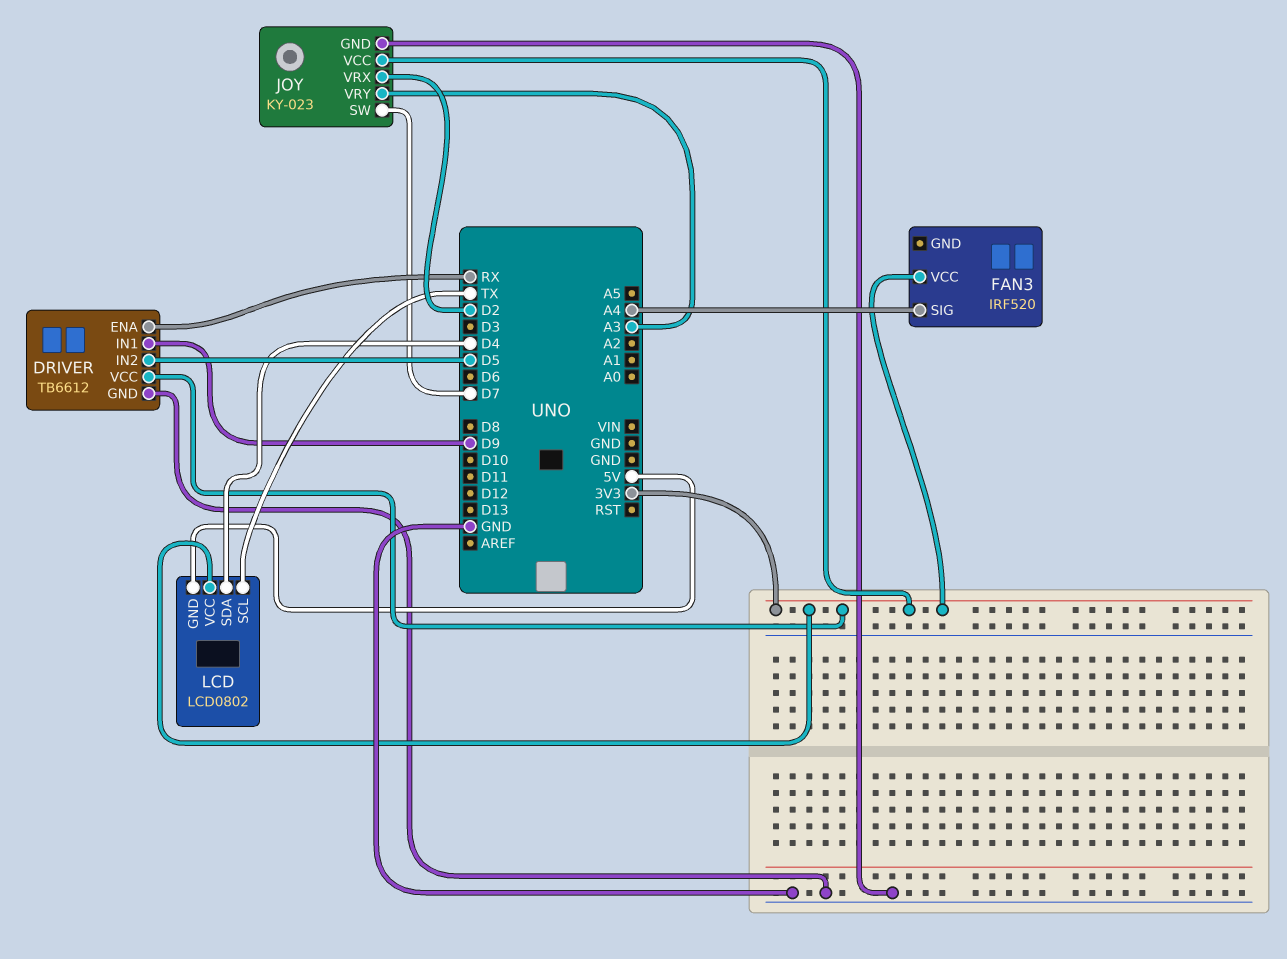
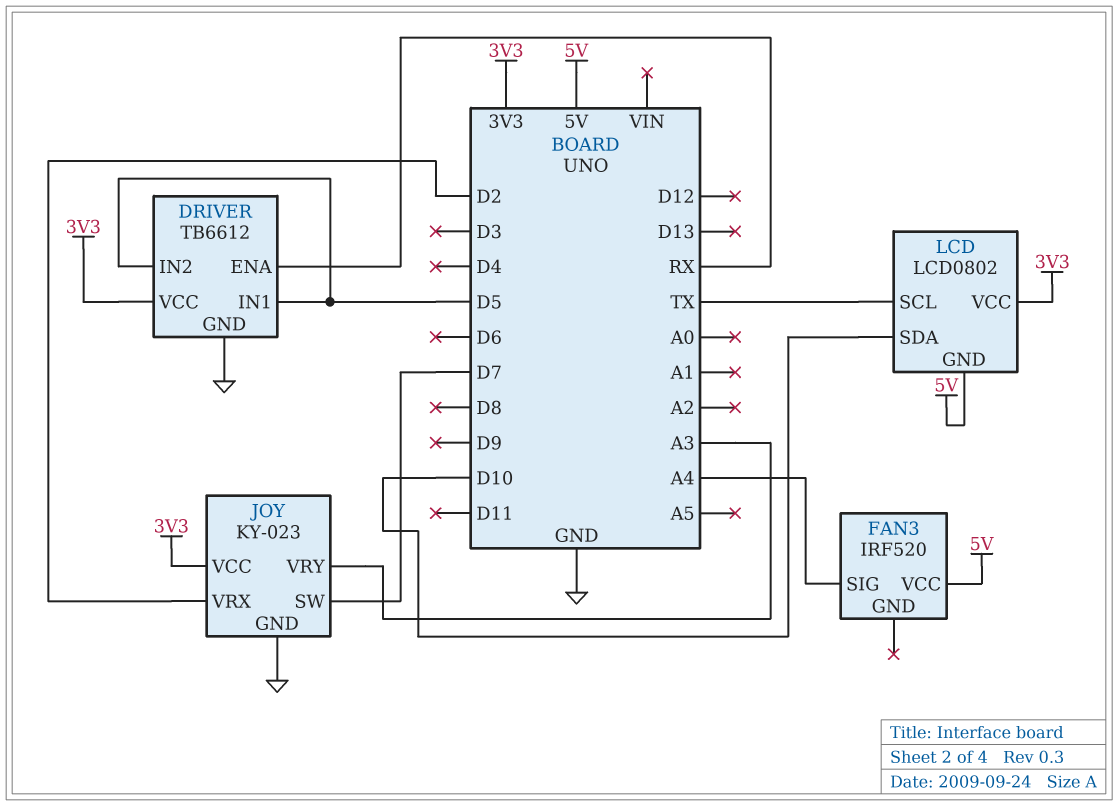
DRIVER pin IN1: D9 -> D5
FAN3 pin VCC: 3V3 -> 5V
LCD pin SDA: D4 -> D10

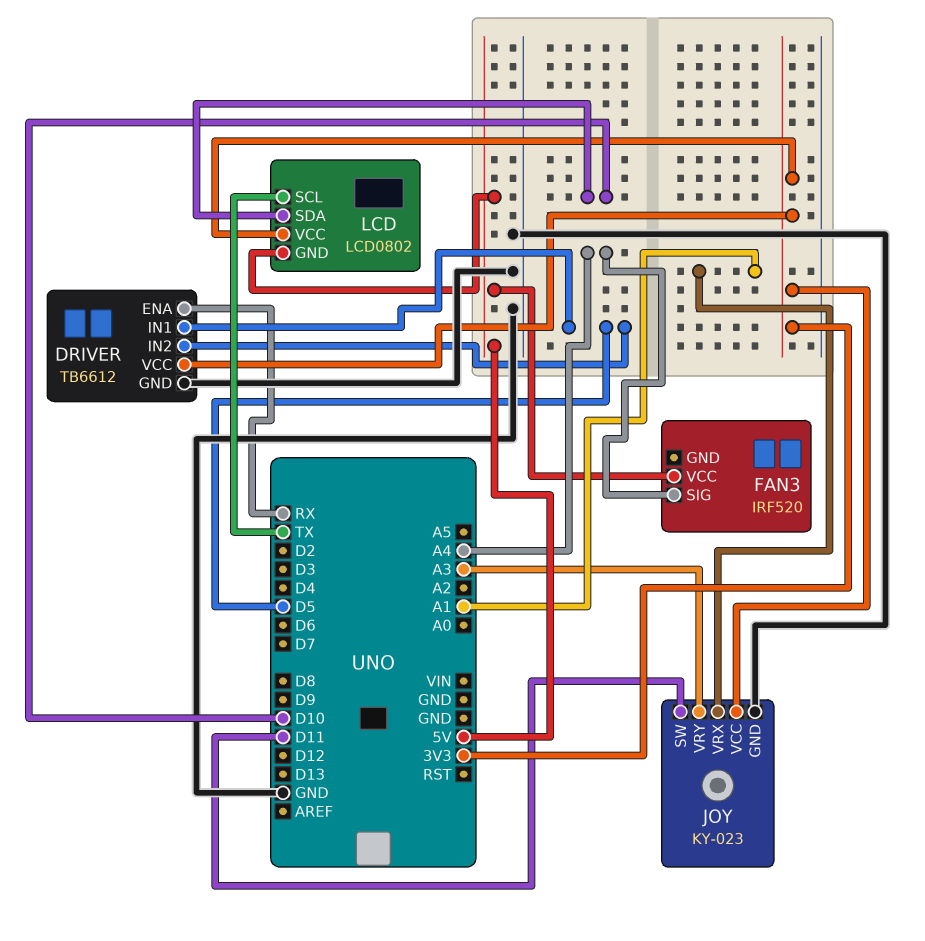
JOY pin SW: D7 -> D11
JOY pin VRX: D2 -> A1

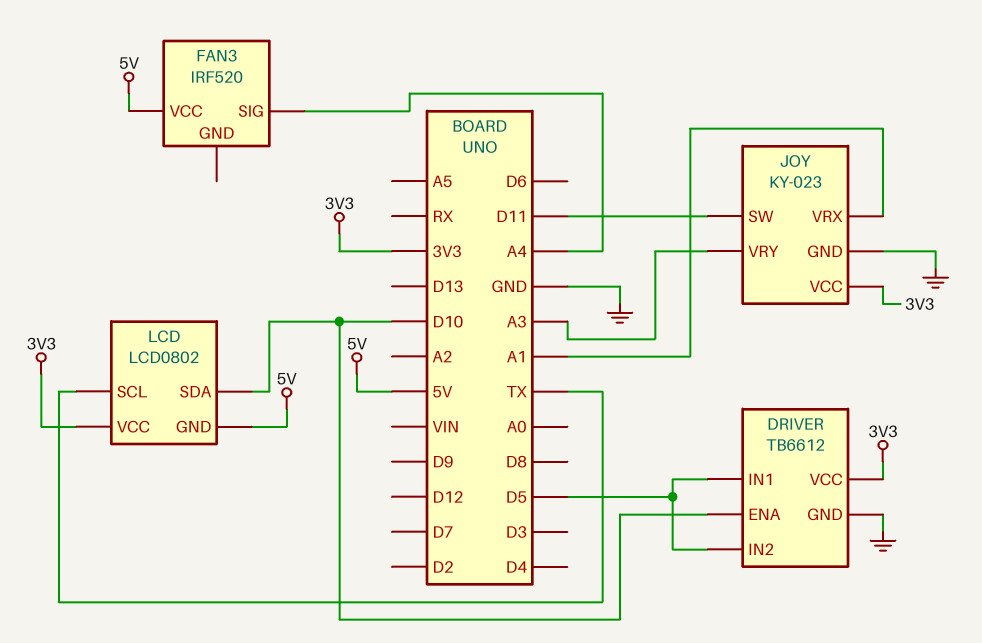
DRIVER pin ENA: RX -> D10

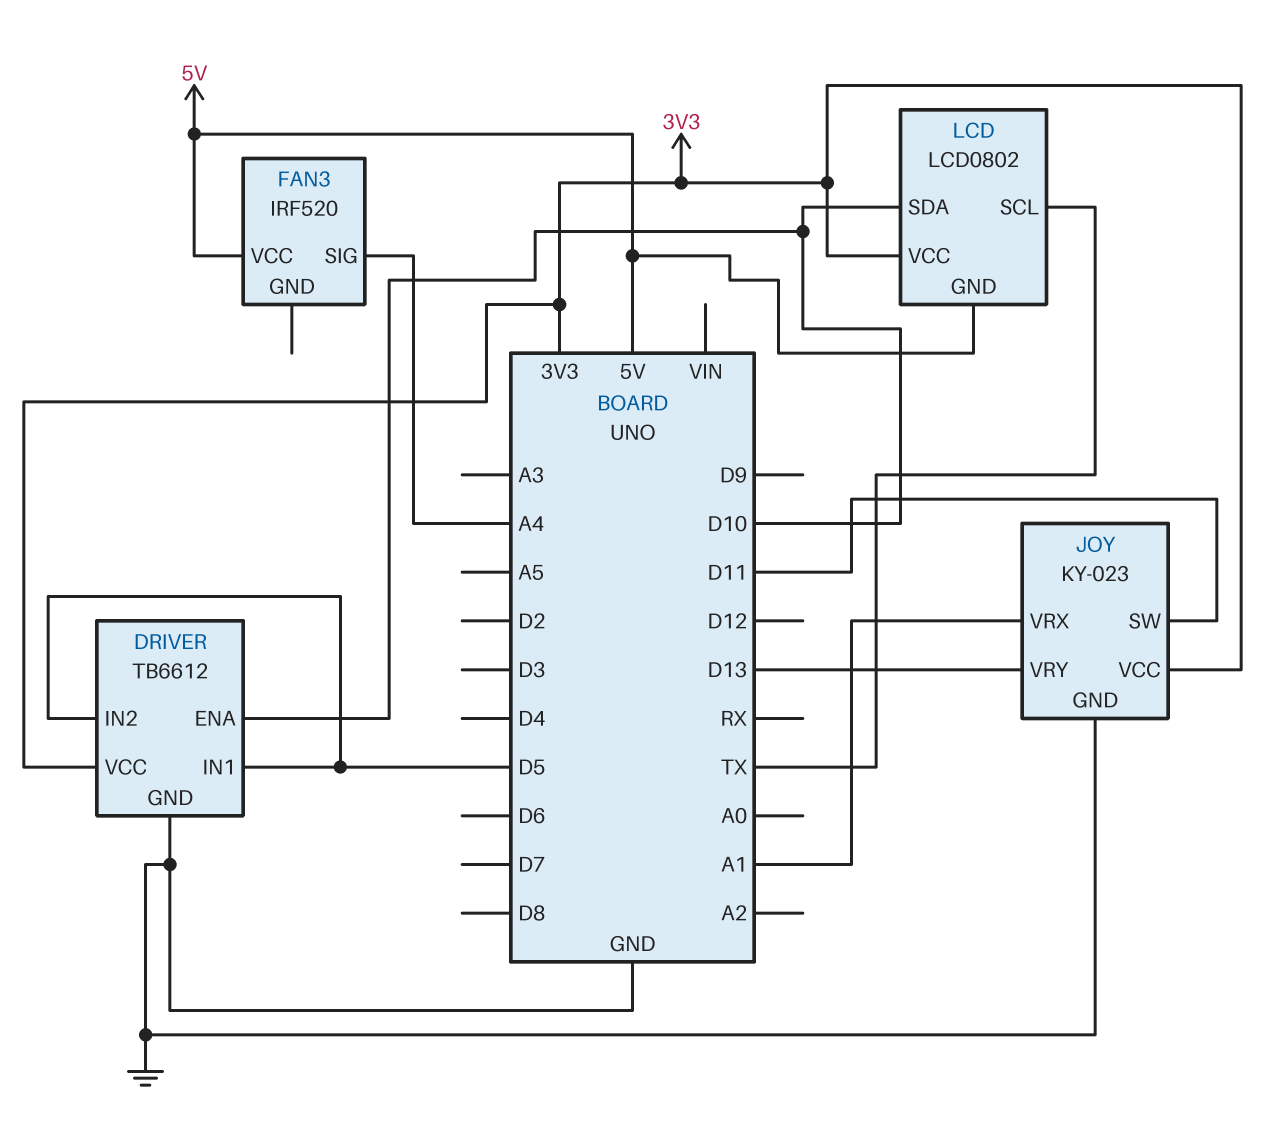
JOY pin VRY: A3 -> D13

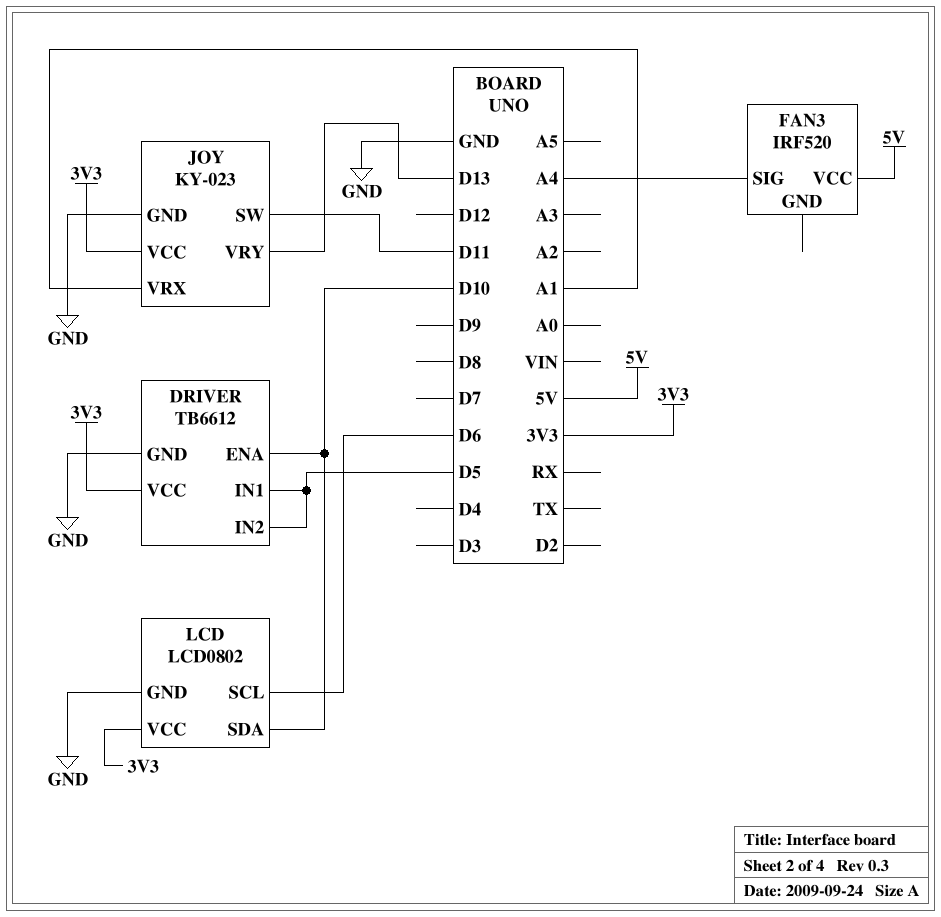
LCD pin GND: 5V -> GND
LCD pin SCL: TX -> D6

